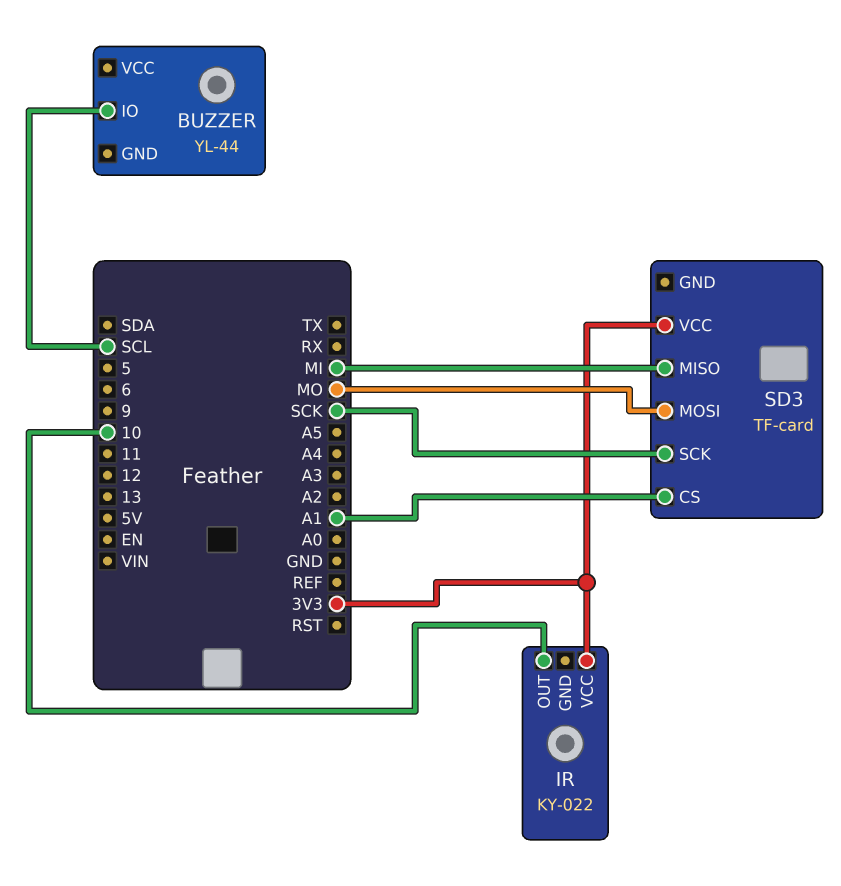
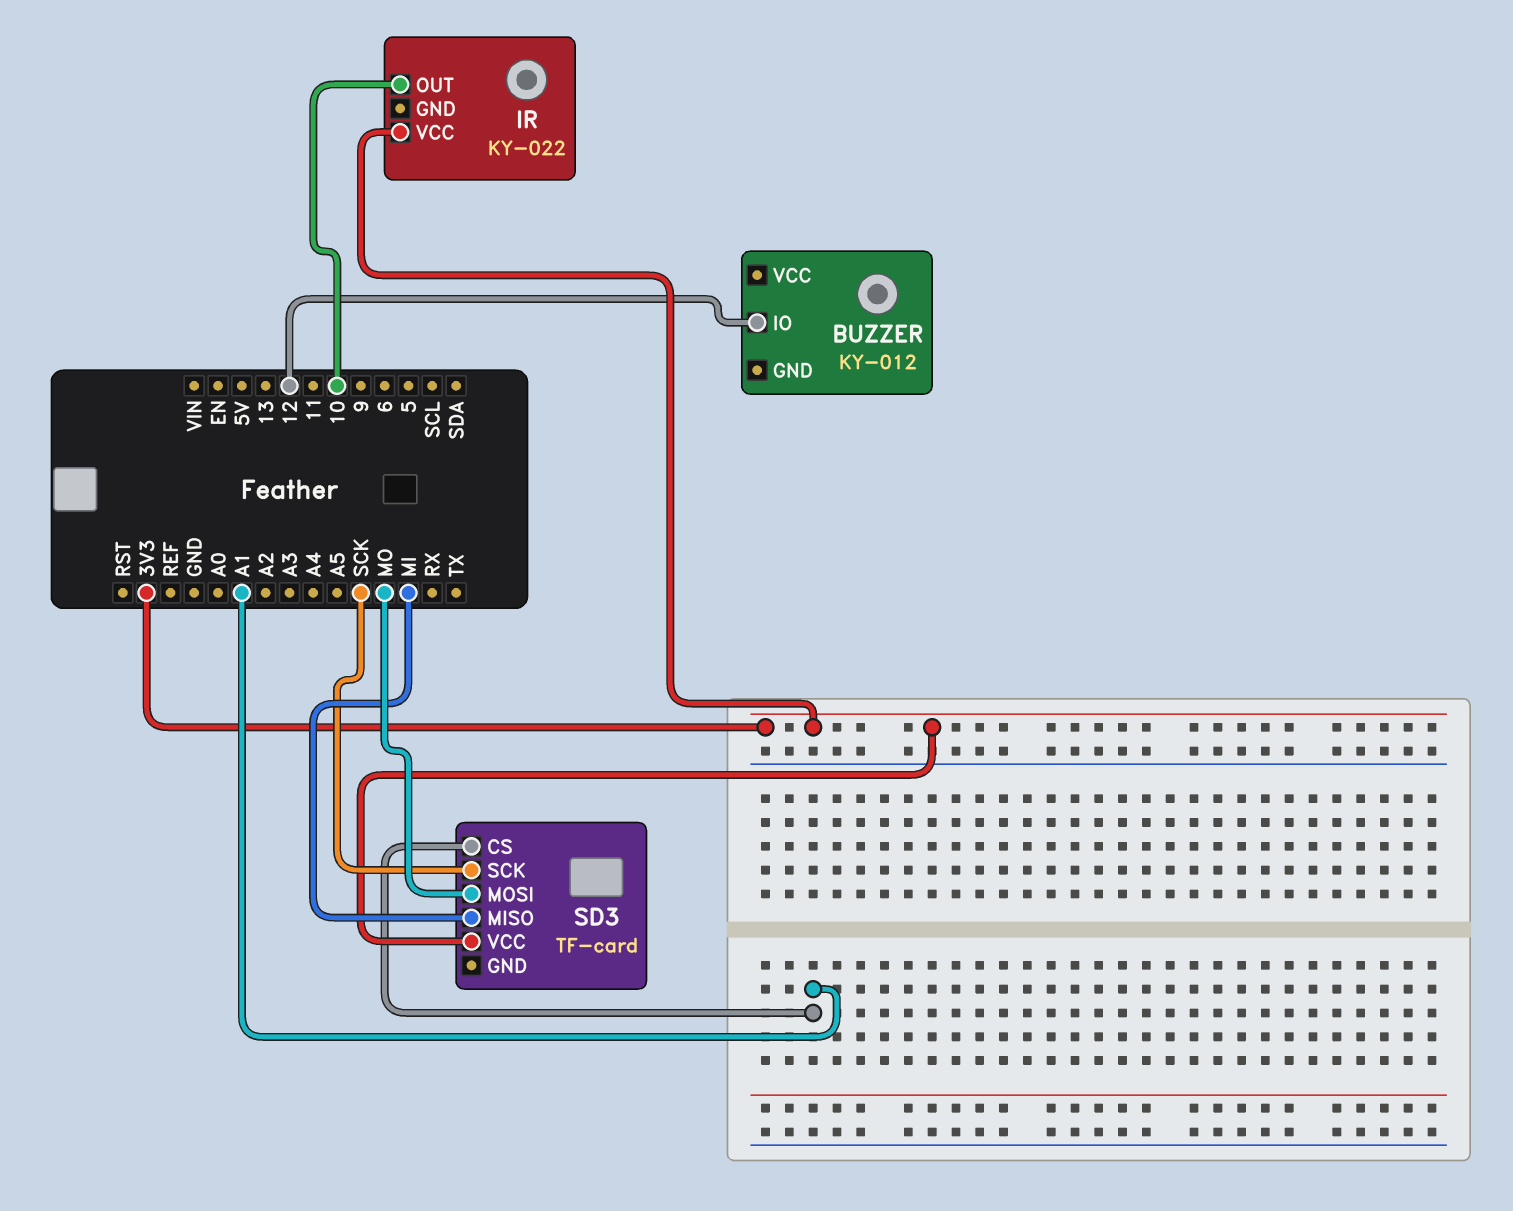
BUZZER: YL-44 -> KY-012
BUZZER pin IO: SCL -> 12

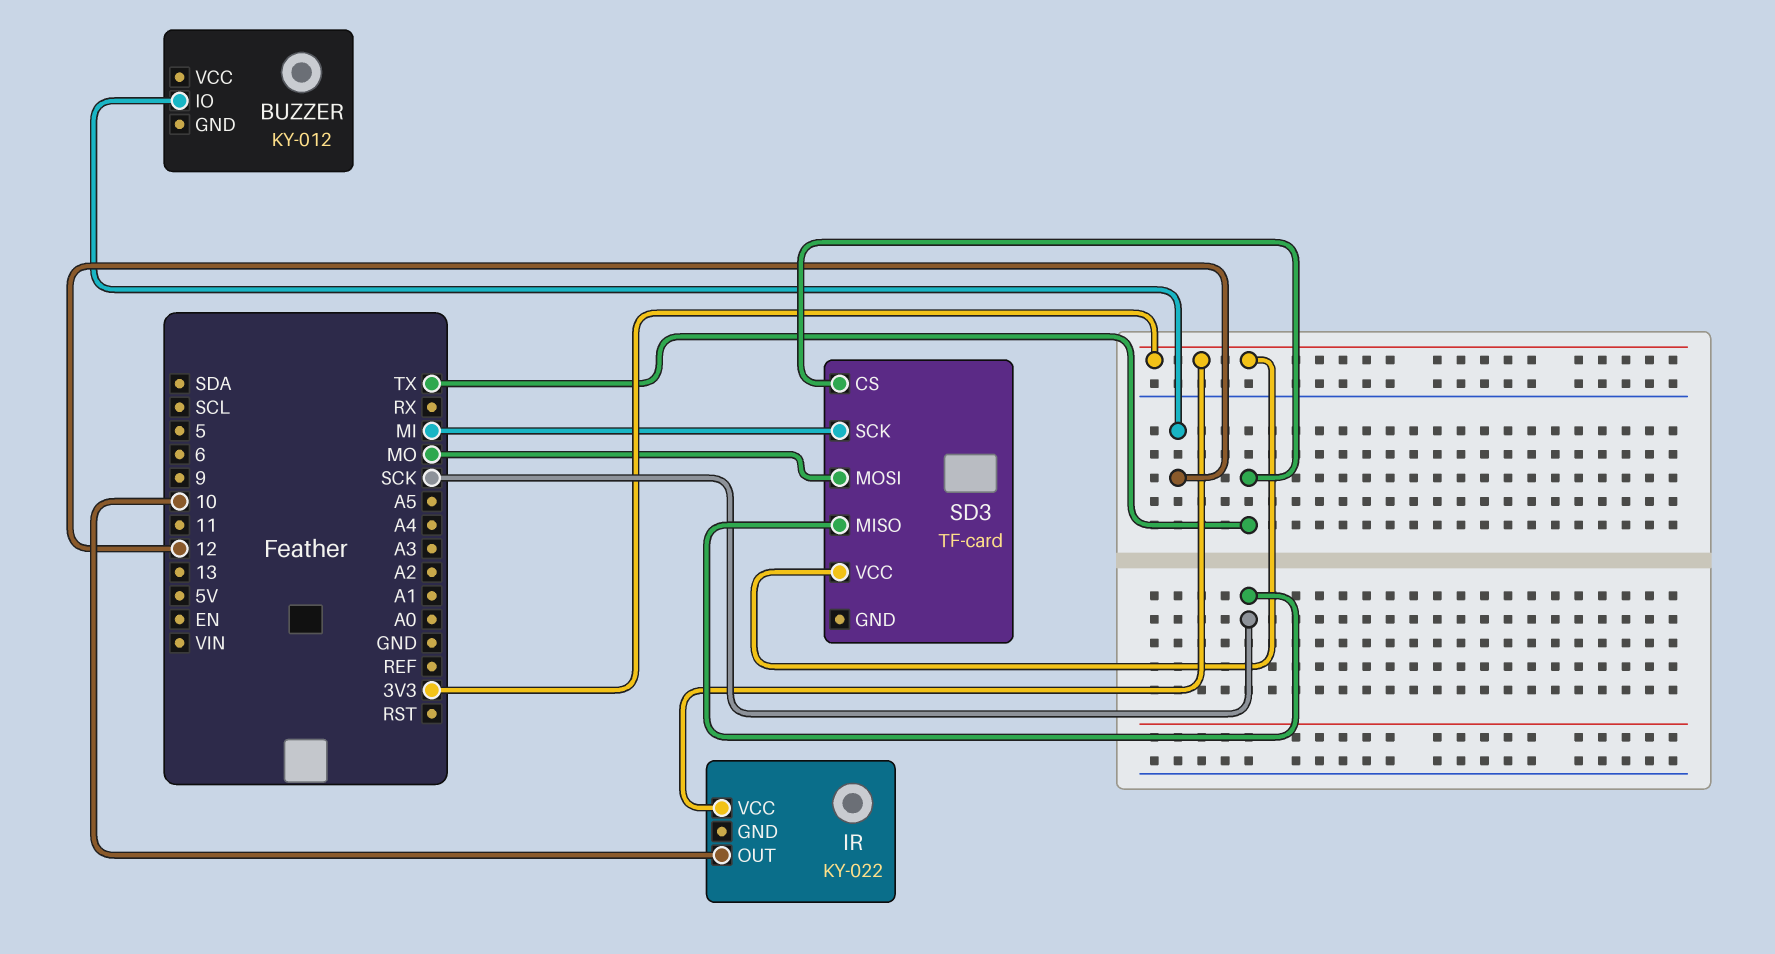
SD3 pin CS: A1 -> TX
SD3 pin MISO: MI -> SCK
SD3 pin SCK: SCK -> MI

